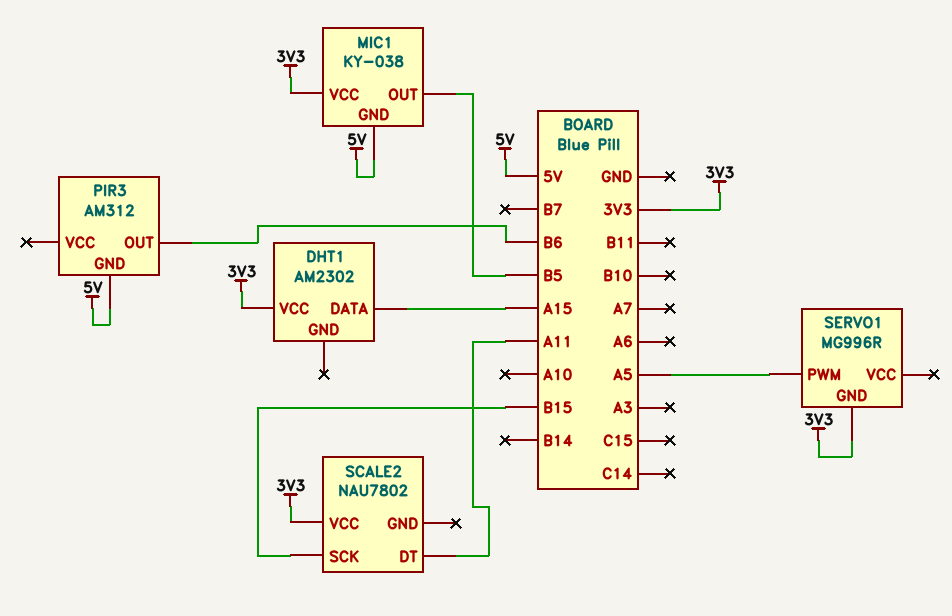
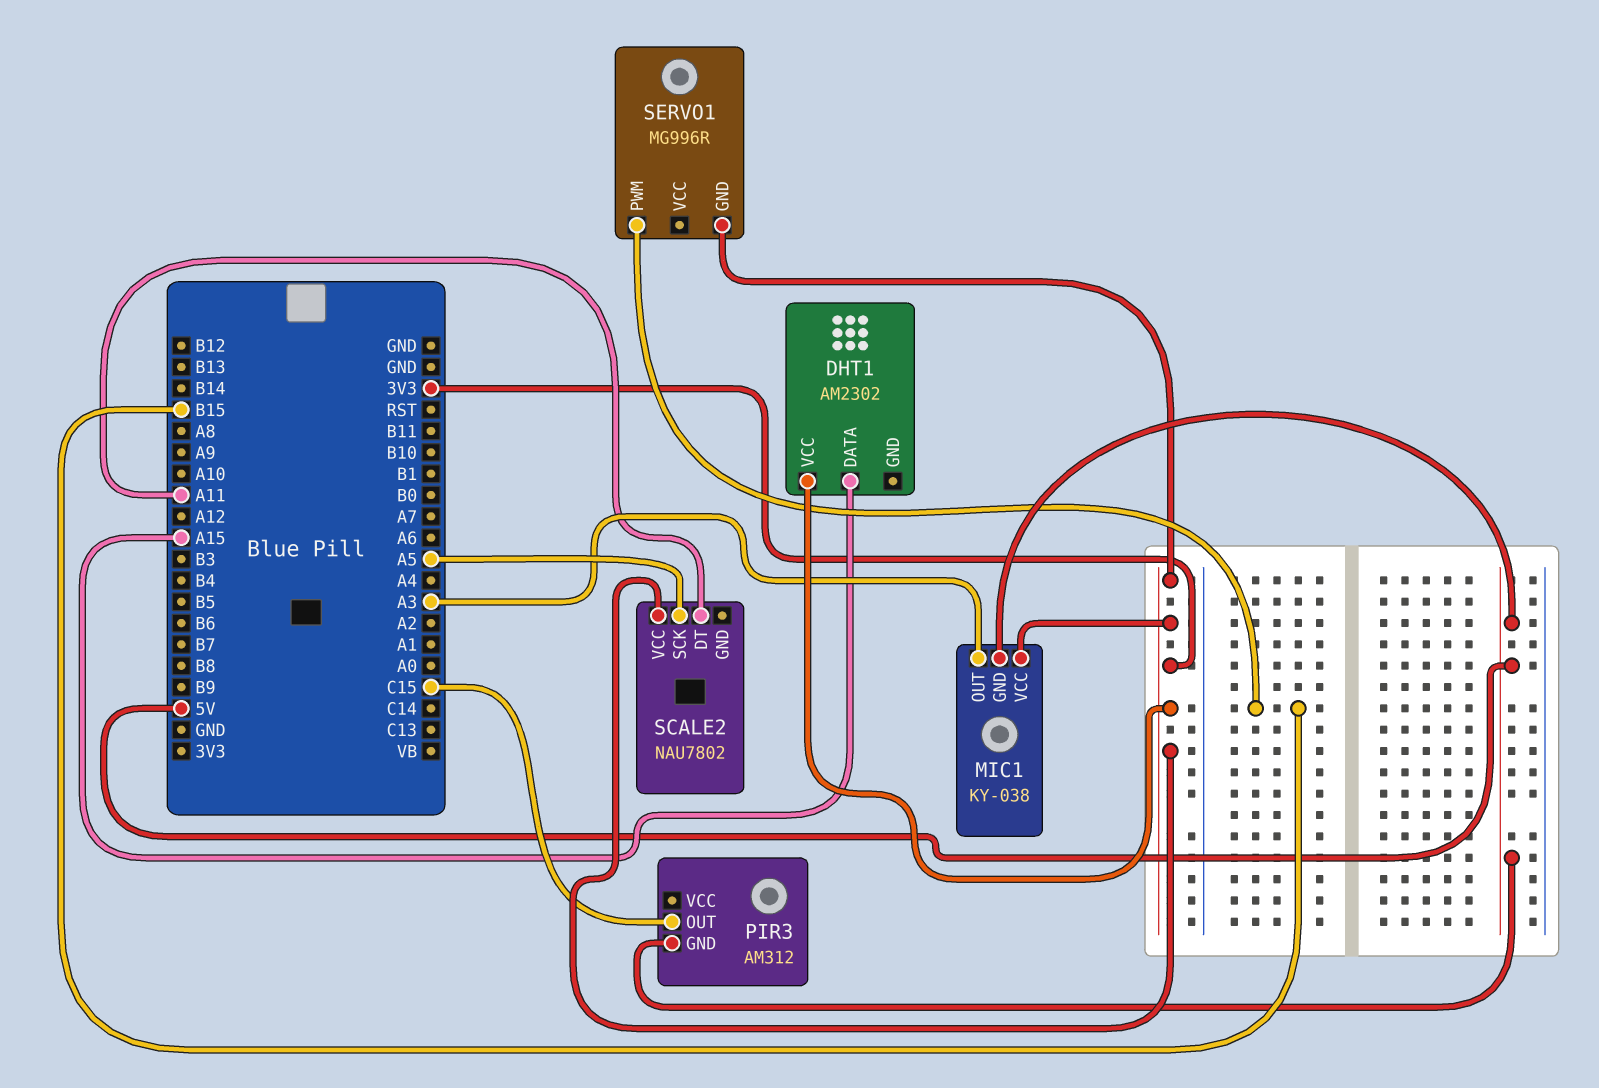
MIC1 pin OUT: B5 -> A3
PIR3 pin OUT: B6 -> C15
SCALE2 pin SCK: B15 -> A5
SERVO1 pin PWM: A5 -> B15

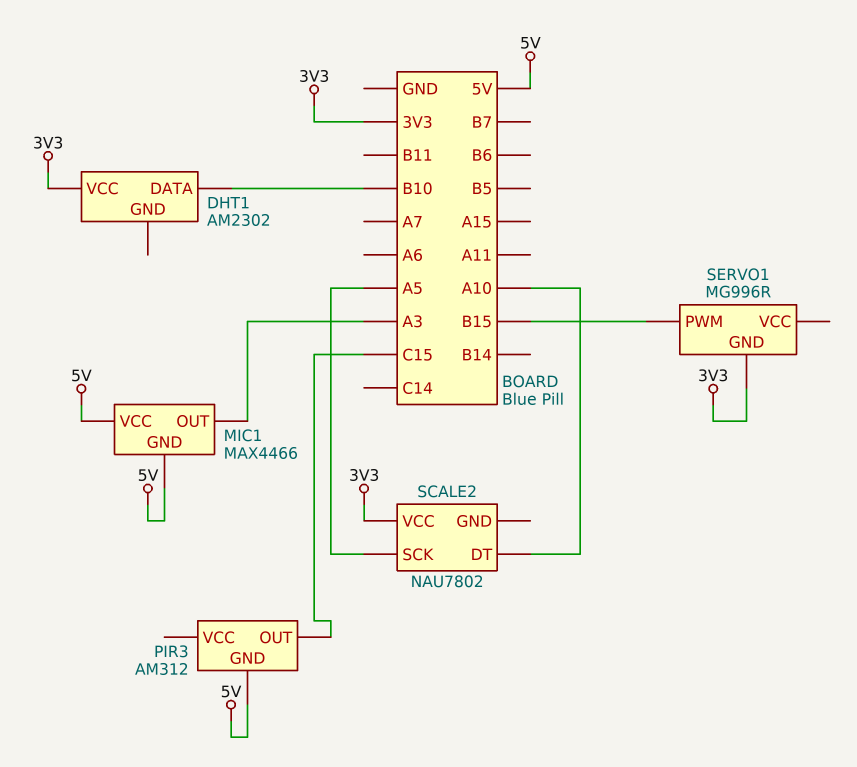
DHT1 pin DATA: A15 -> B10
MIC1: KY-038 -> MAX4466
MIC1 pin VCC: 3V3 -> 5V
SCALE2 pin DT: A11 -> A10

